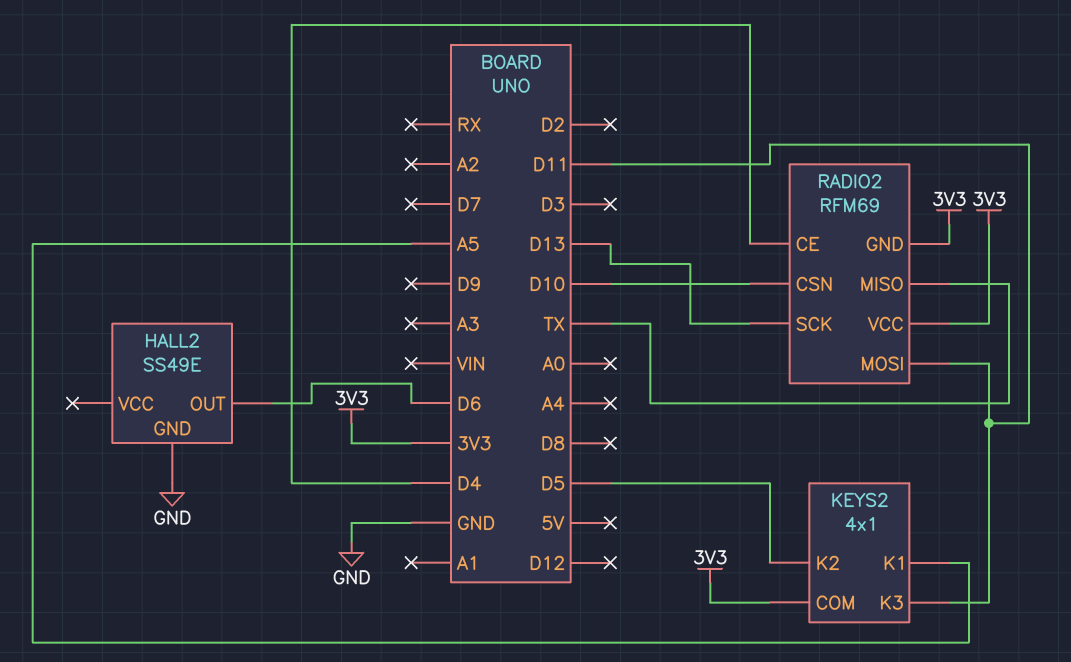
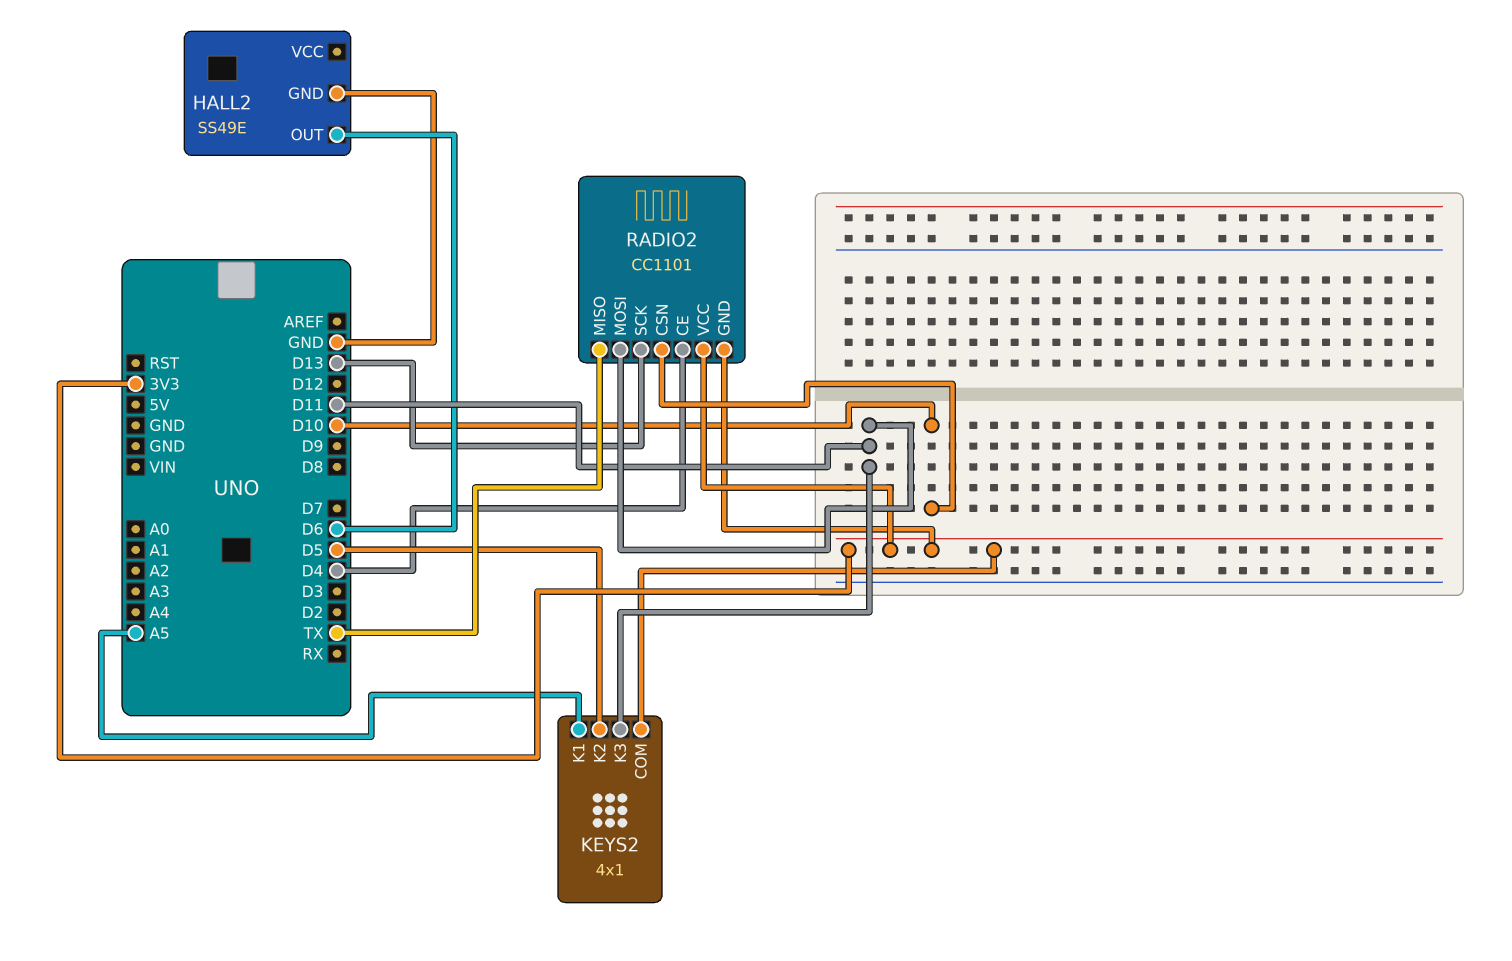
RADIO2: RFM69 -> CC1101

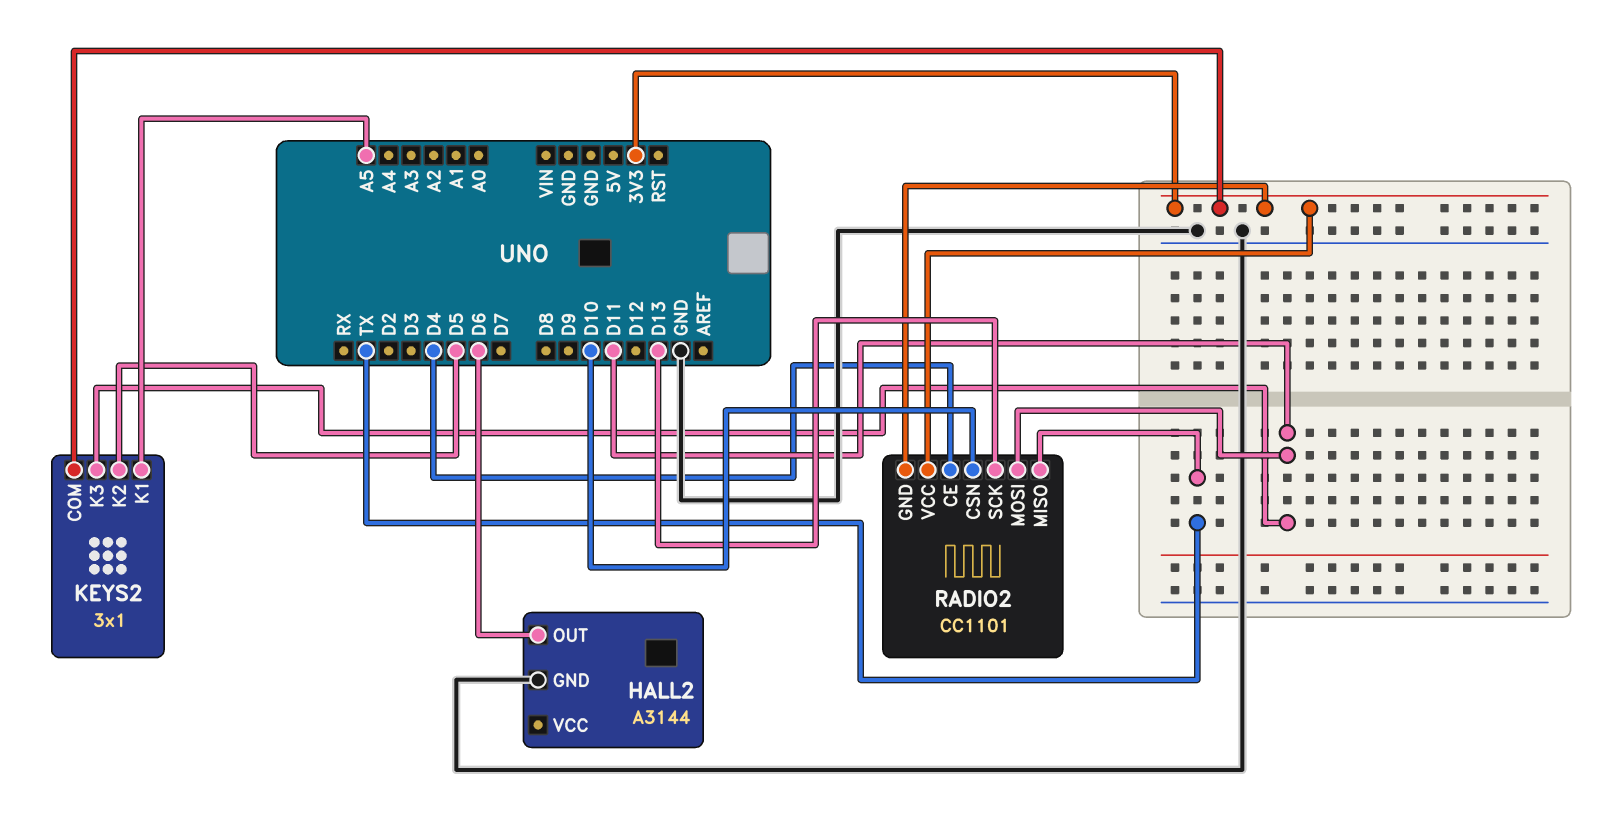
HALL2: SS49E -> A3144
KEYS2: 4x1 -> 3x1

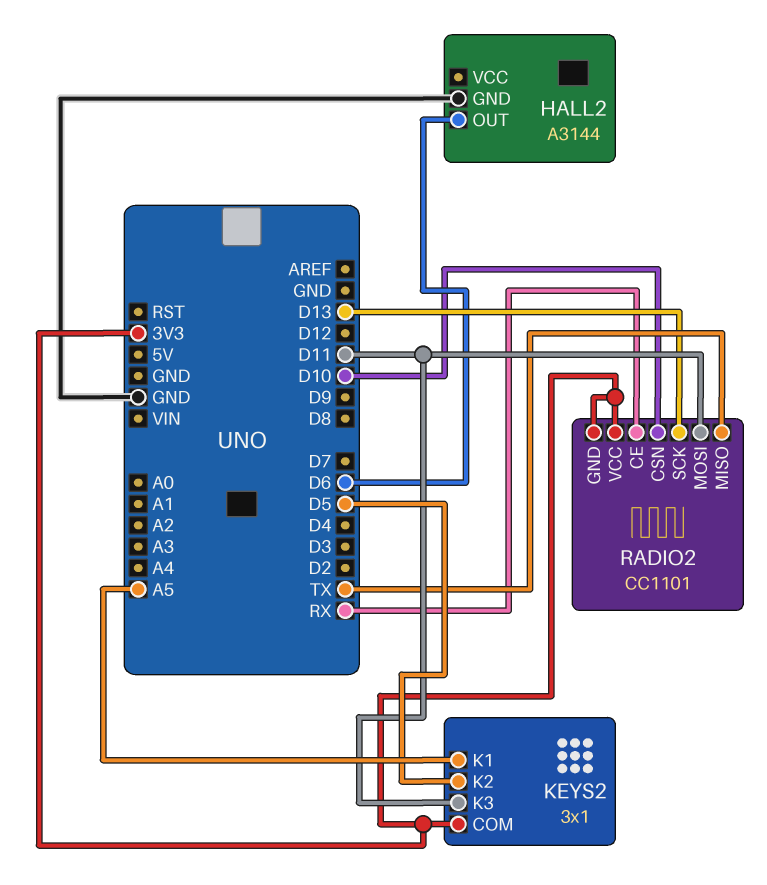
RADIO2 pin CE: D4 -> RX

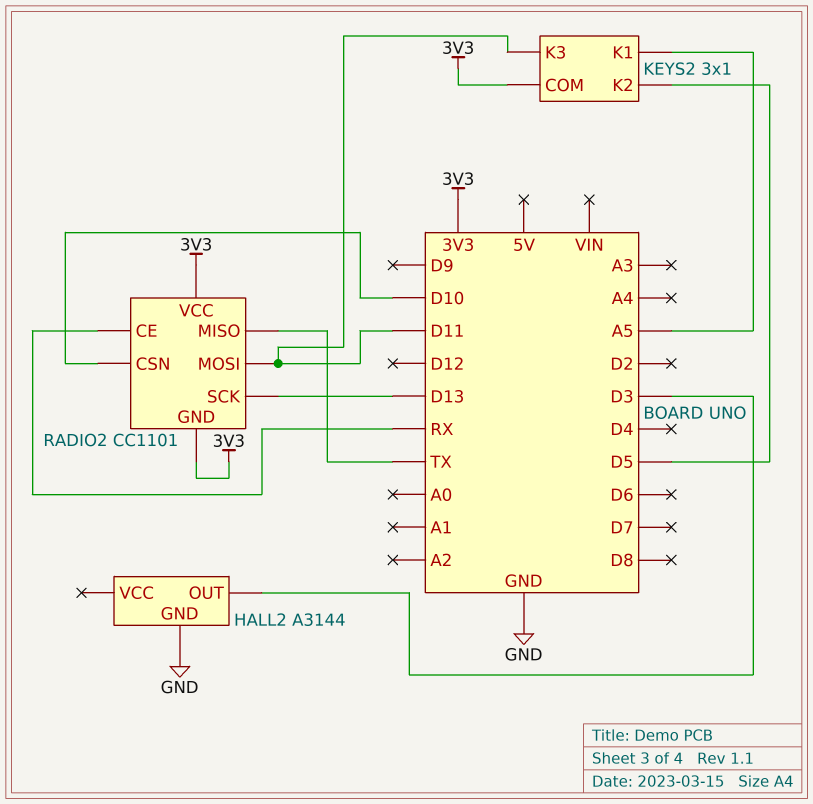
HALL2 pin OUT: D6 -> D3

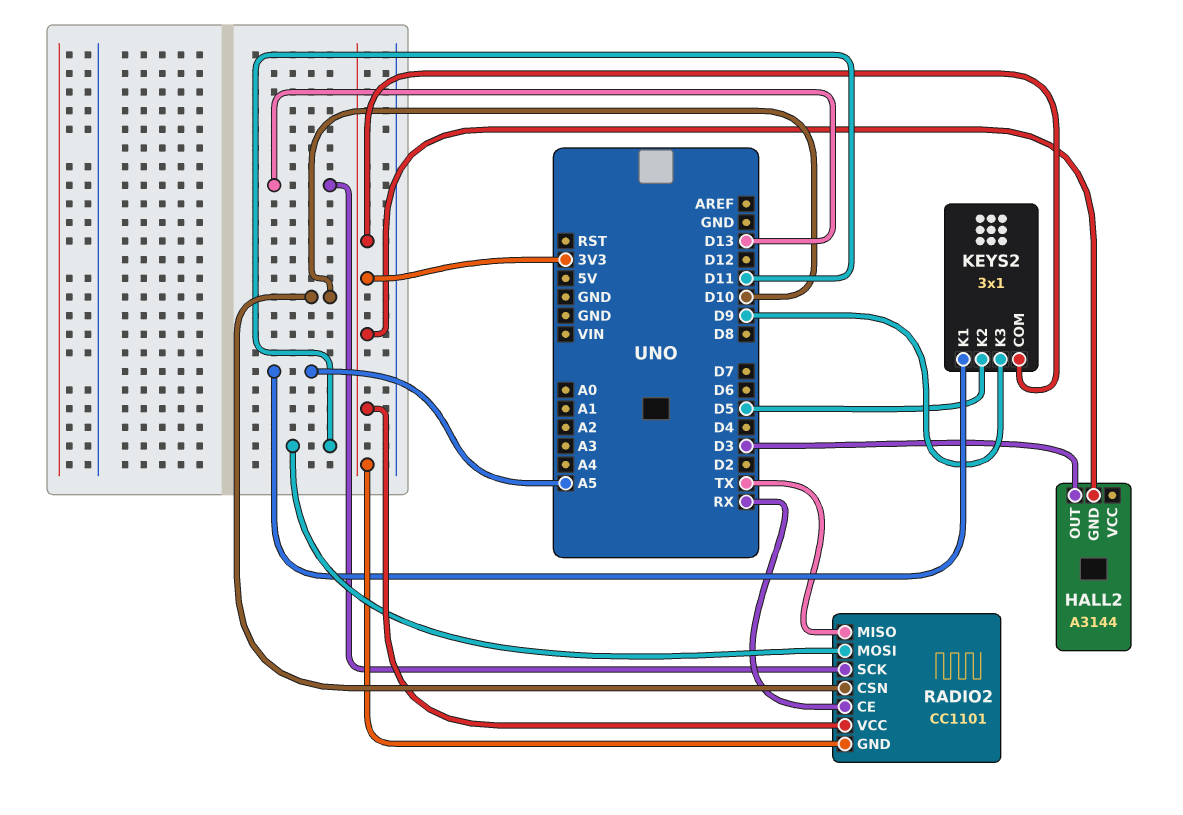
HALL2 pin GND: GND -> 3V3
KEYS2 pin K3: D11 -> D9

